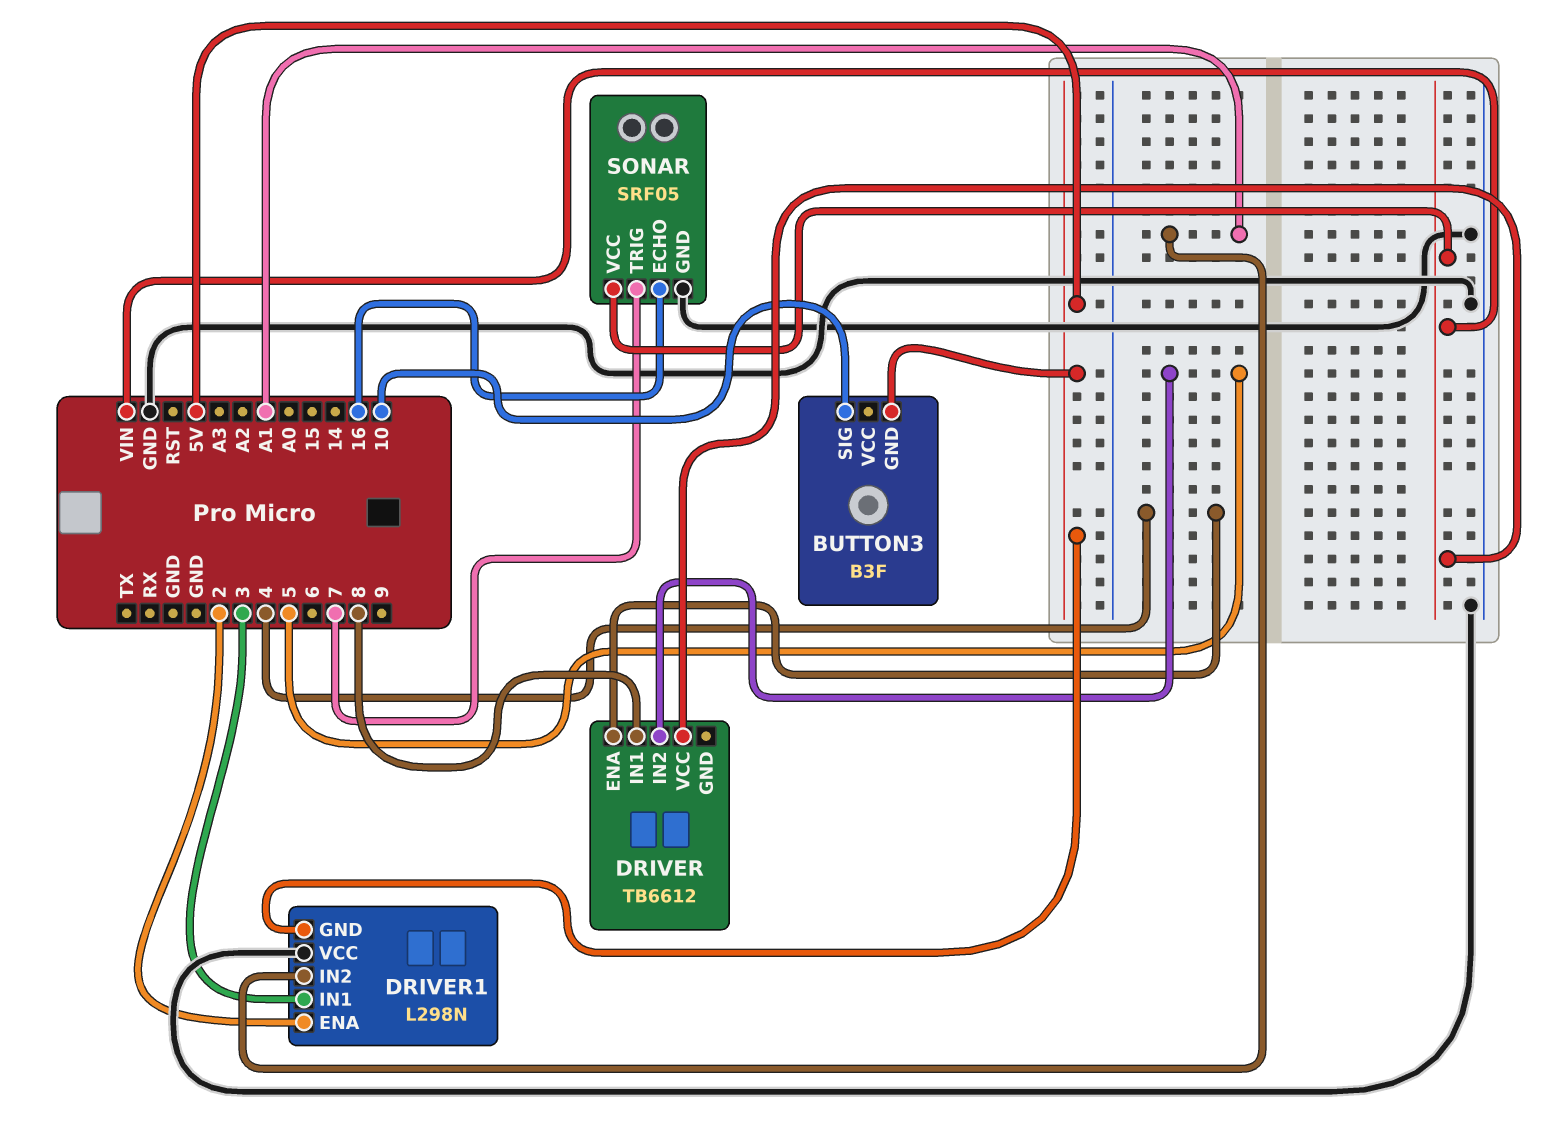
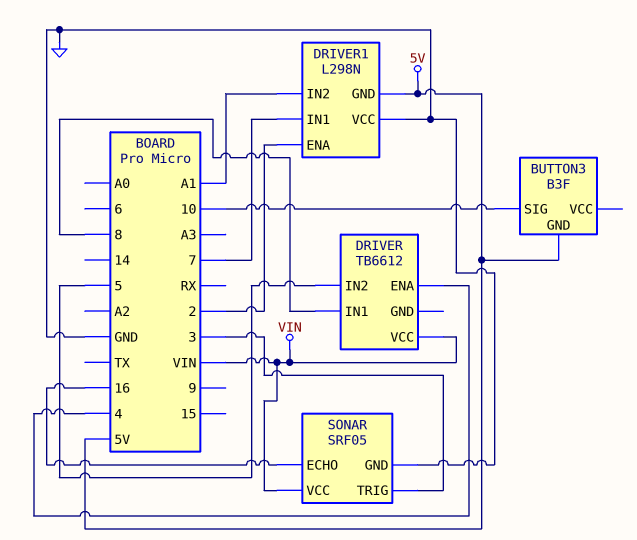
DRIVER1 pin IN1: 3 -> 7
SONAR pin TRIG: 7 -> 3

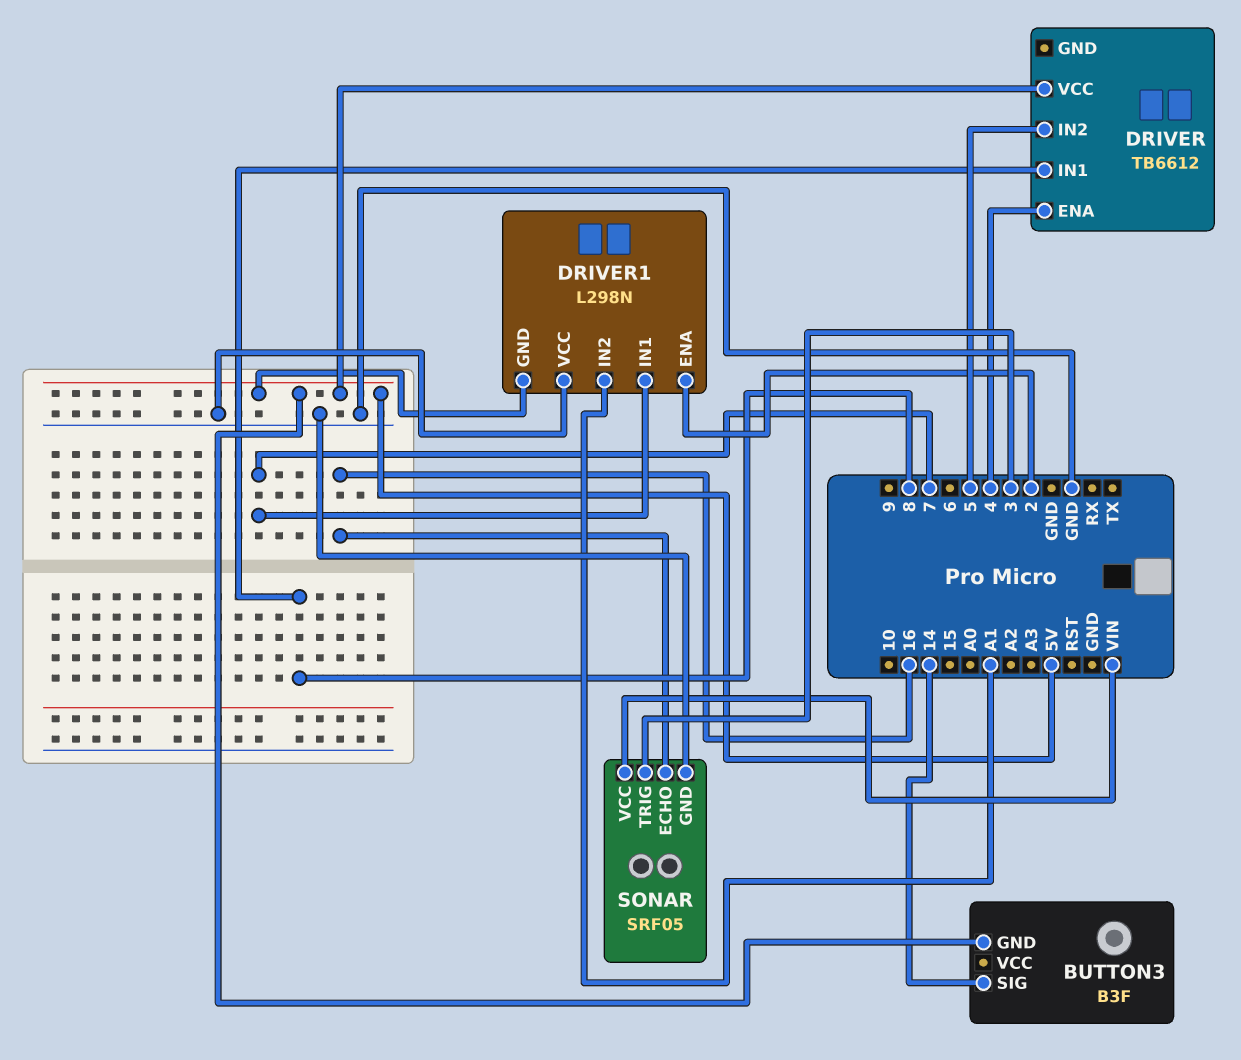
BUTTON3 pin SIG: 10 -> 14
DRIVER pin VCC: VIN -> 5V

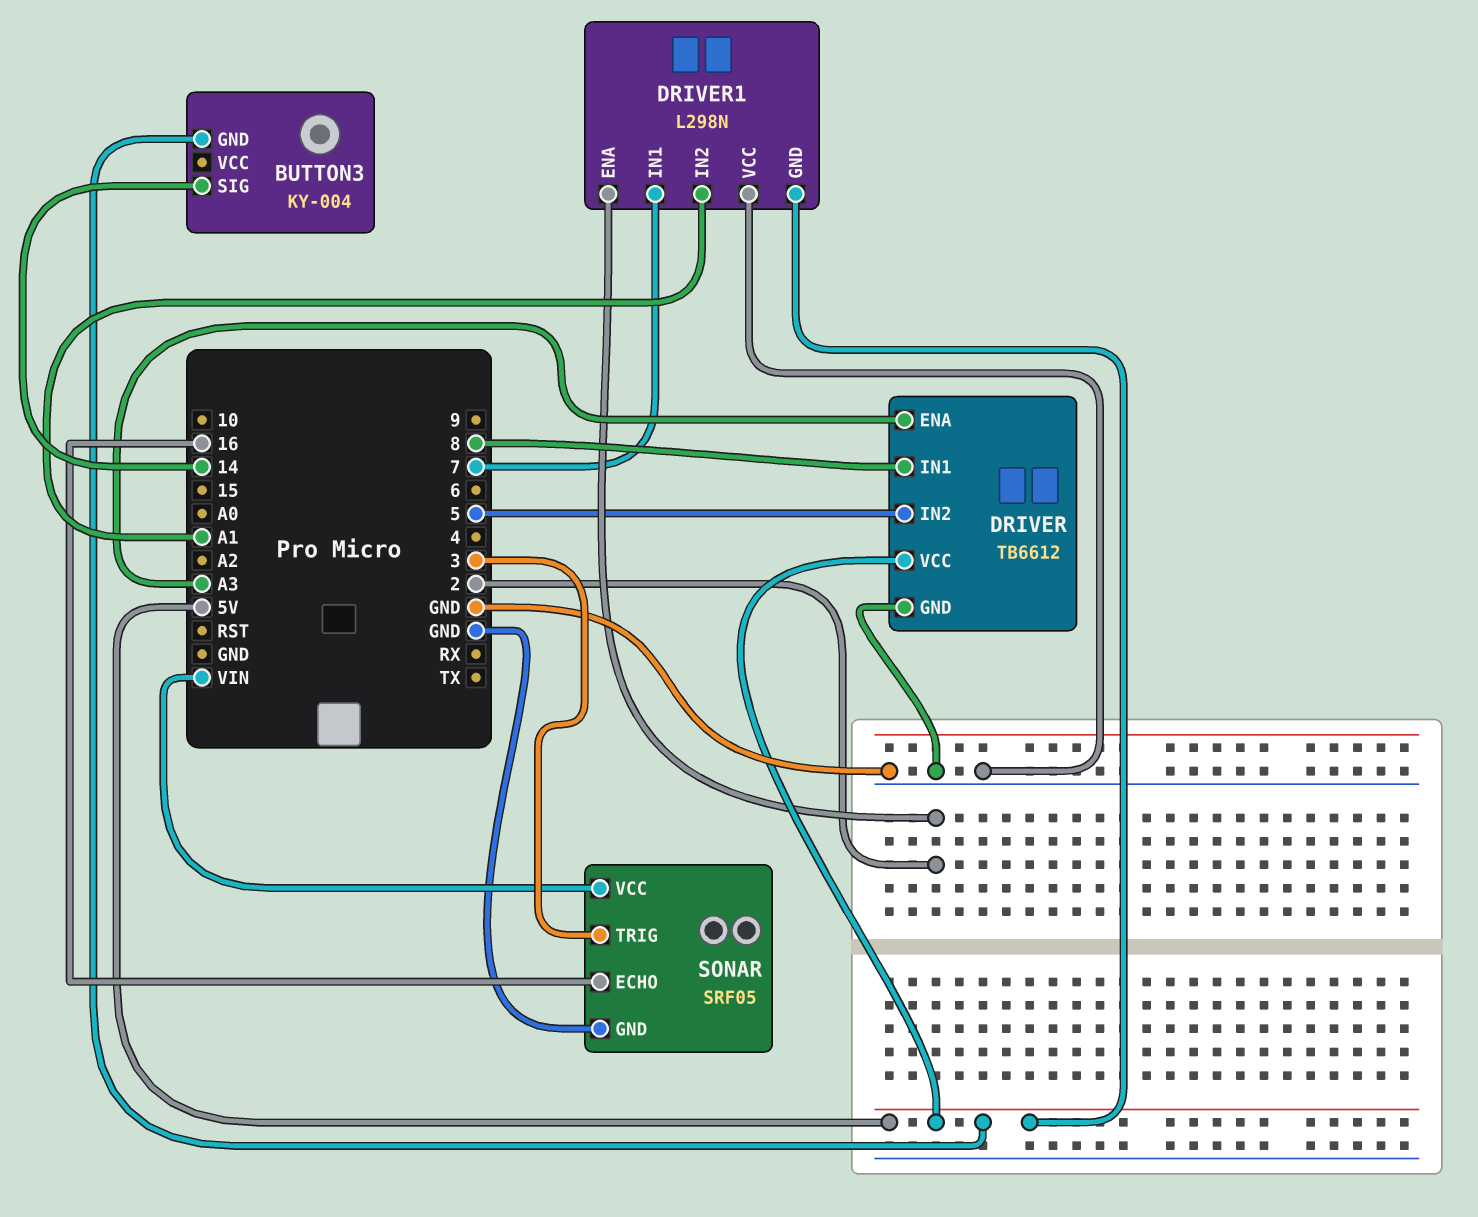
BUTTON3: B3F -> KY-004
DRIVER pin ENA: 4 -> A3
DRIVER pin GND: none -> GND

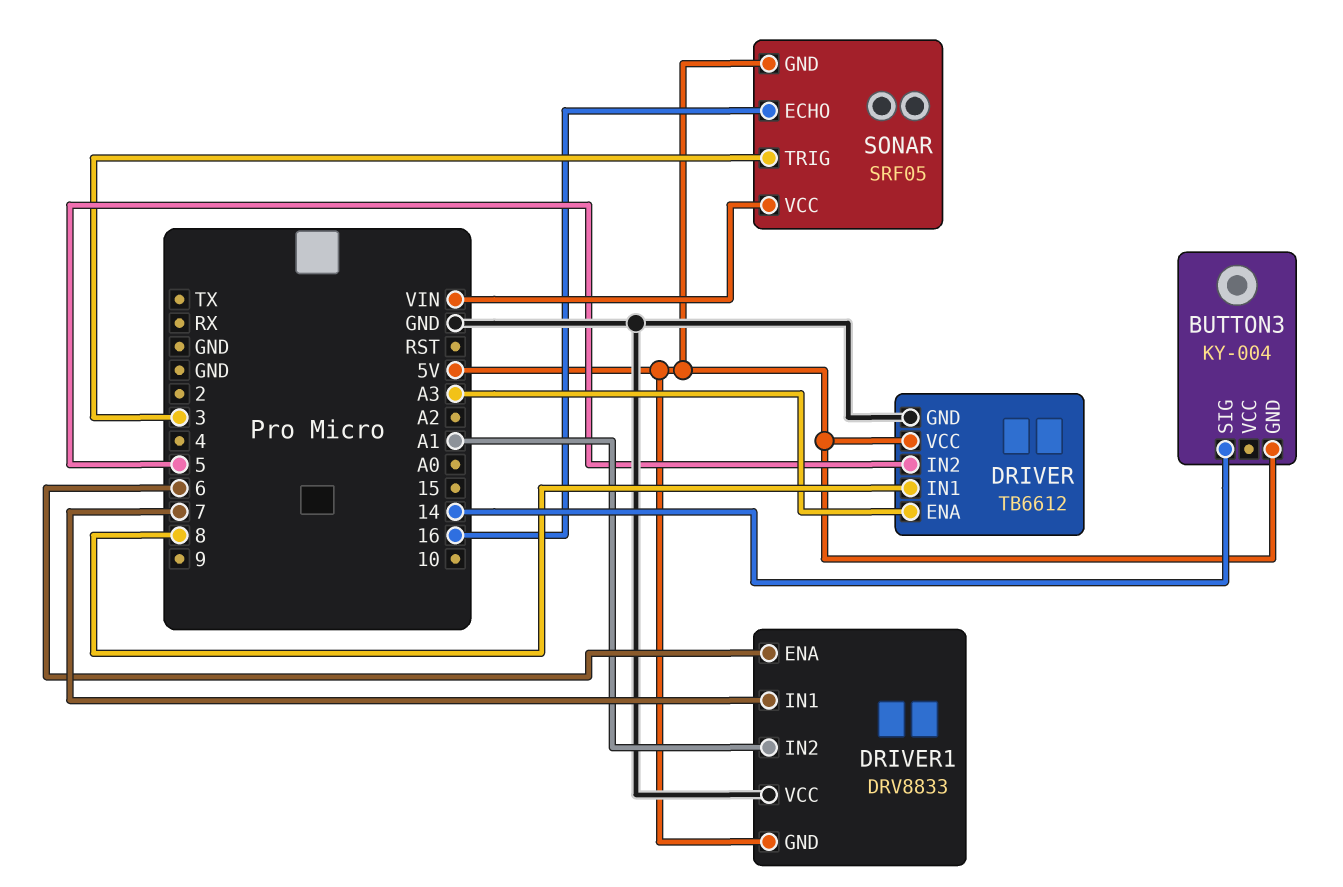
DRIVER1: L298N -> DRV8833
DRIVER1 pin ENA: 2 -> 6
SONAR pin GND: GND -> 5V

